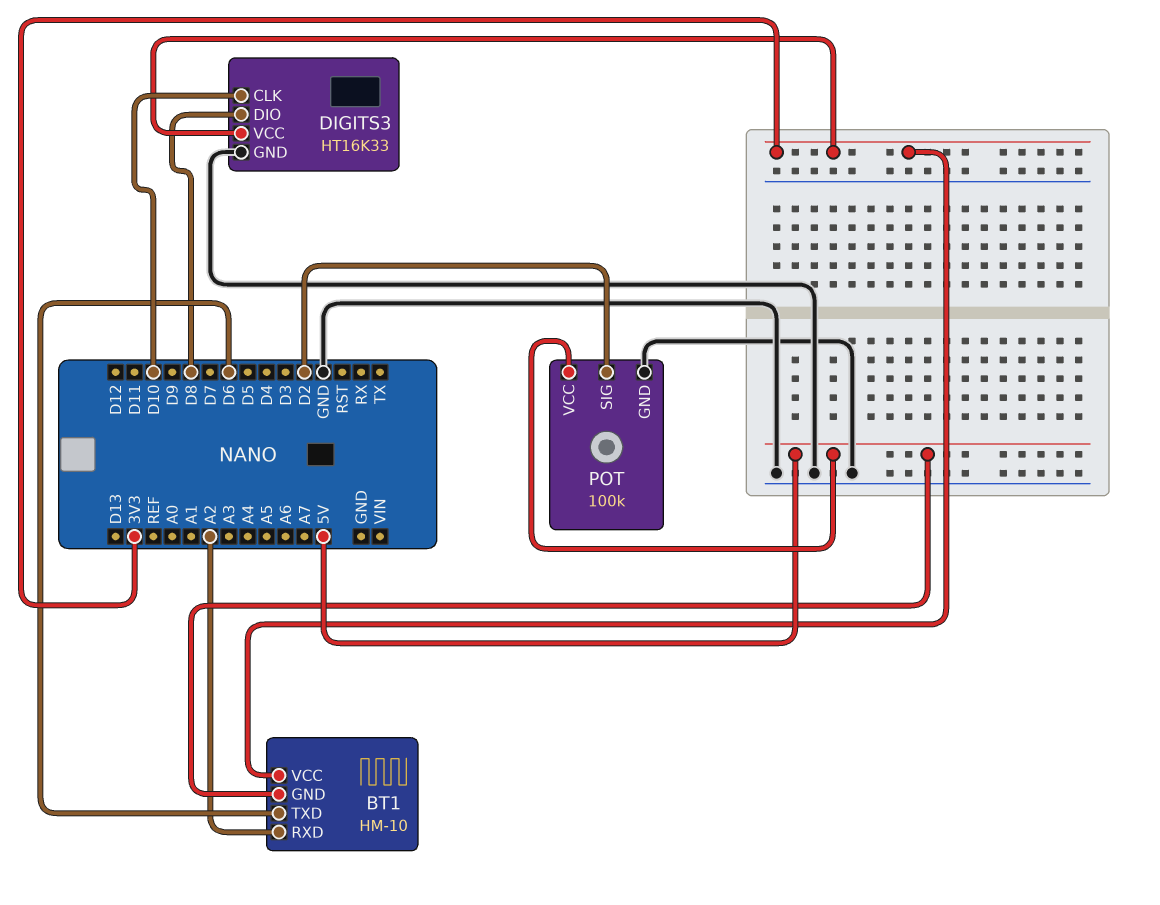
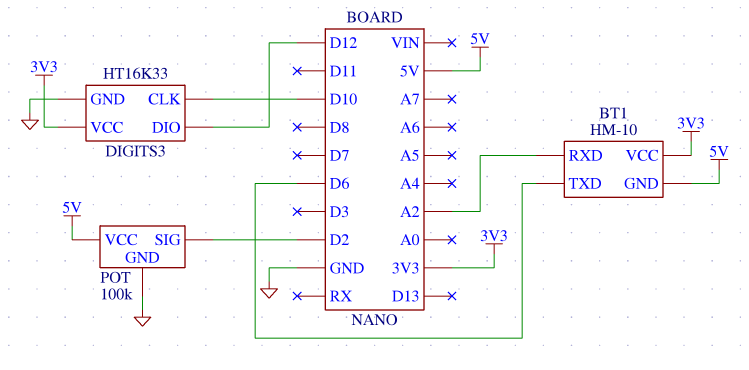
DIGITS3 pin DIO: D8 -> D12

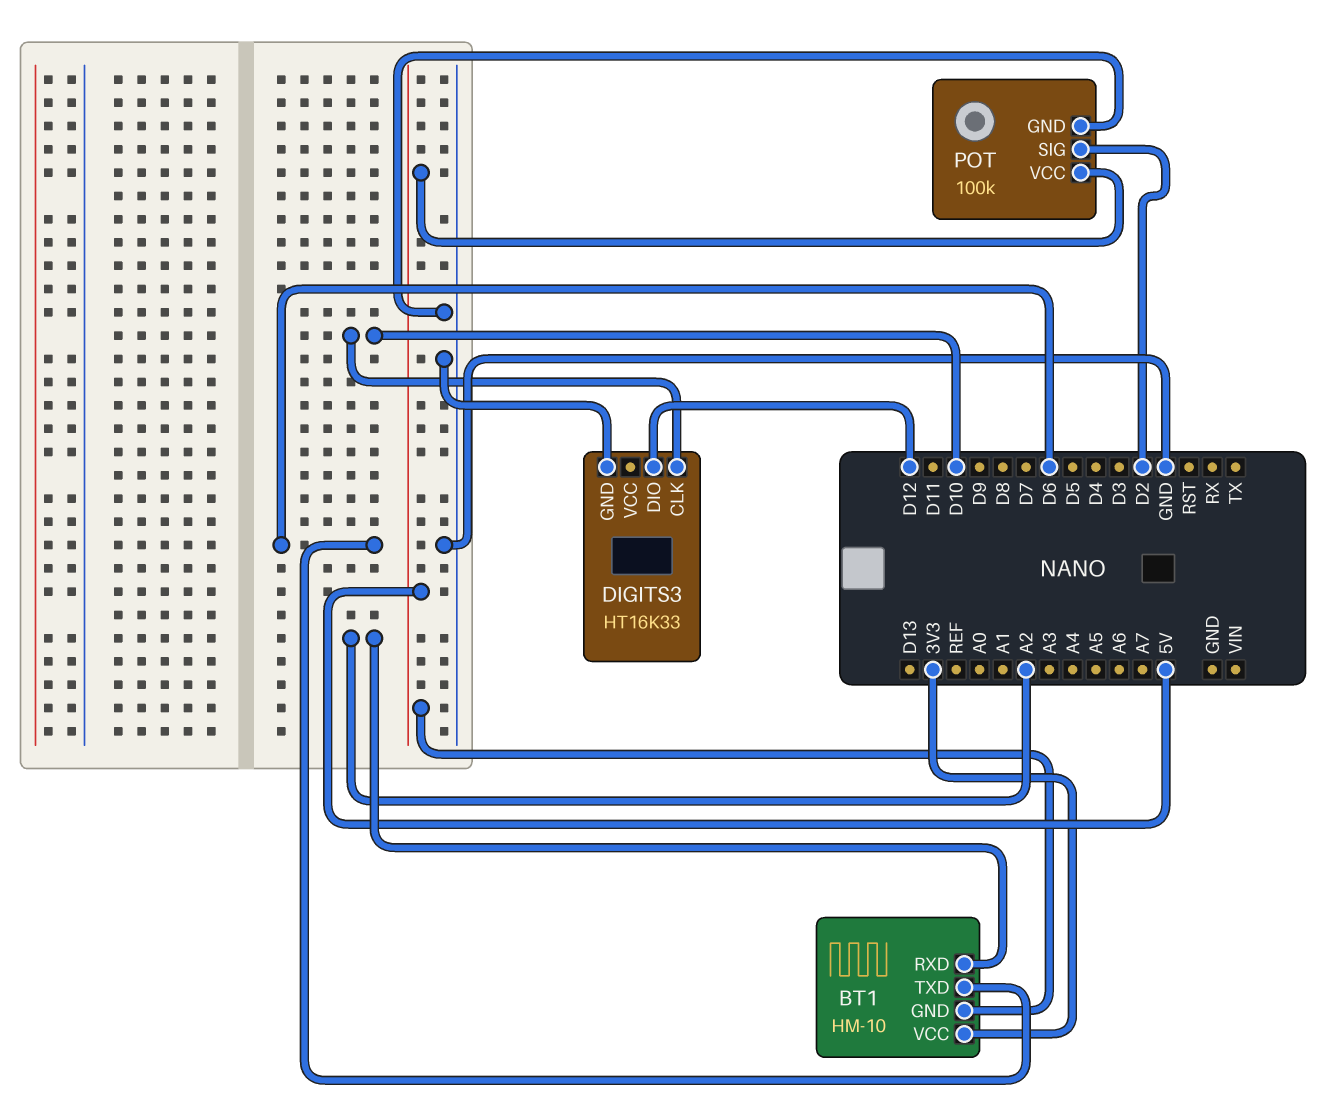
DIGITS3 pin VCC: 3V3 -> none

